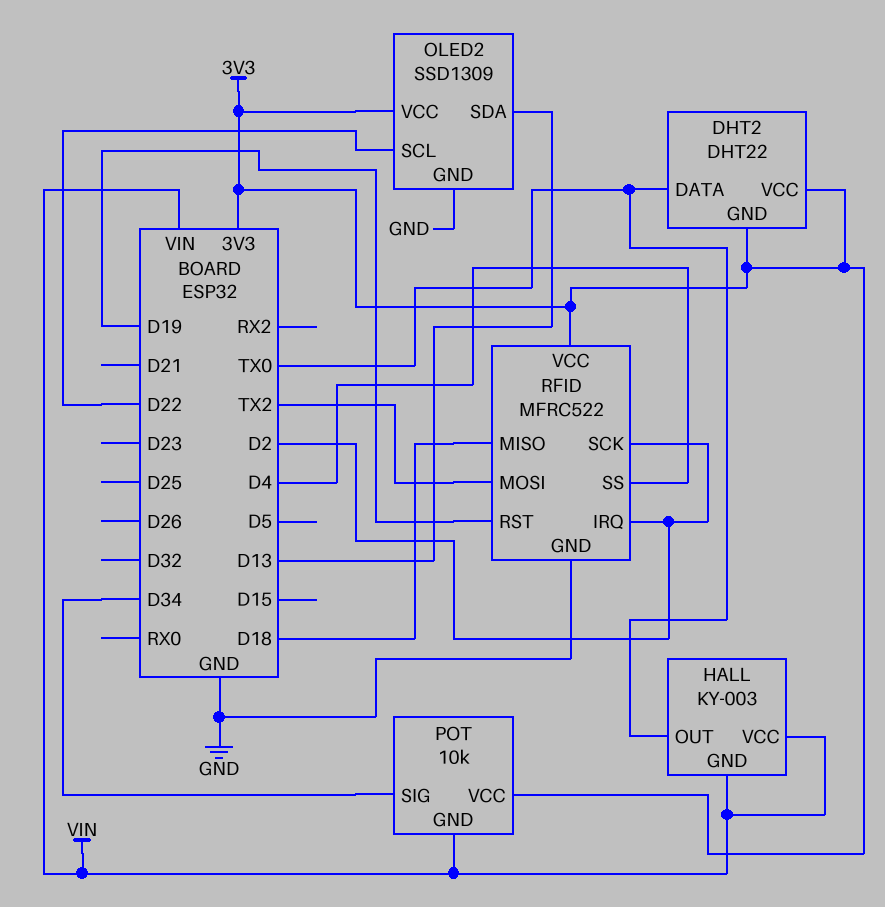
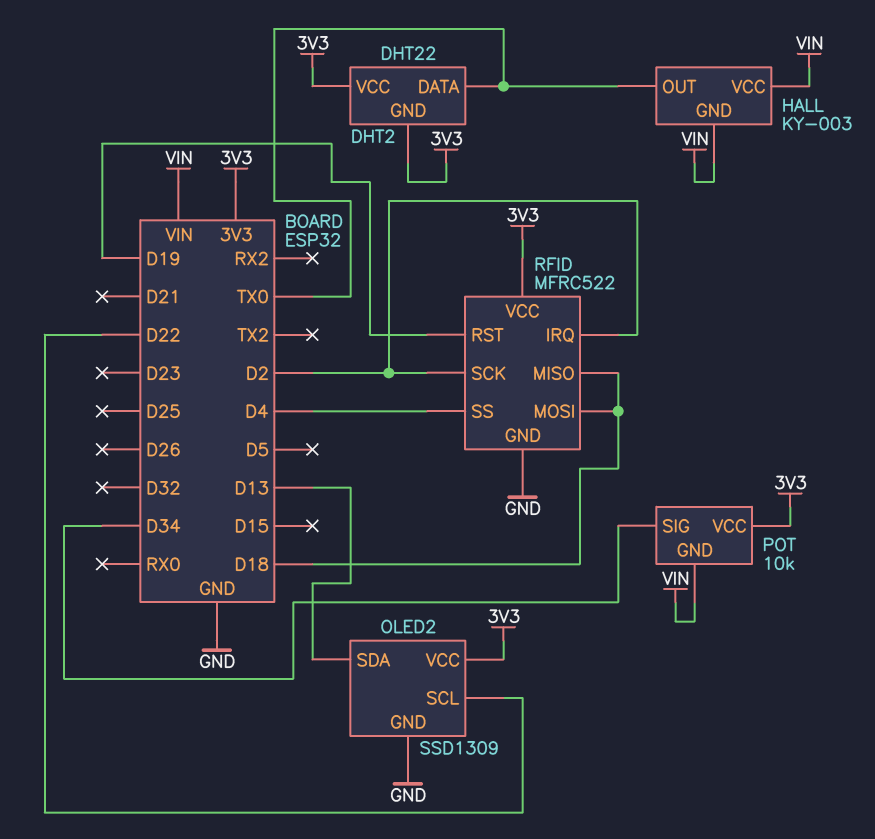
RFID pin MOSI: TX2 -> D18

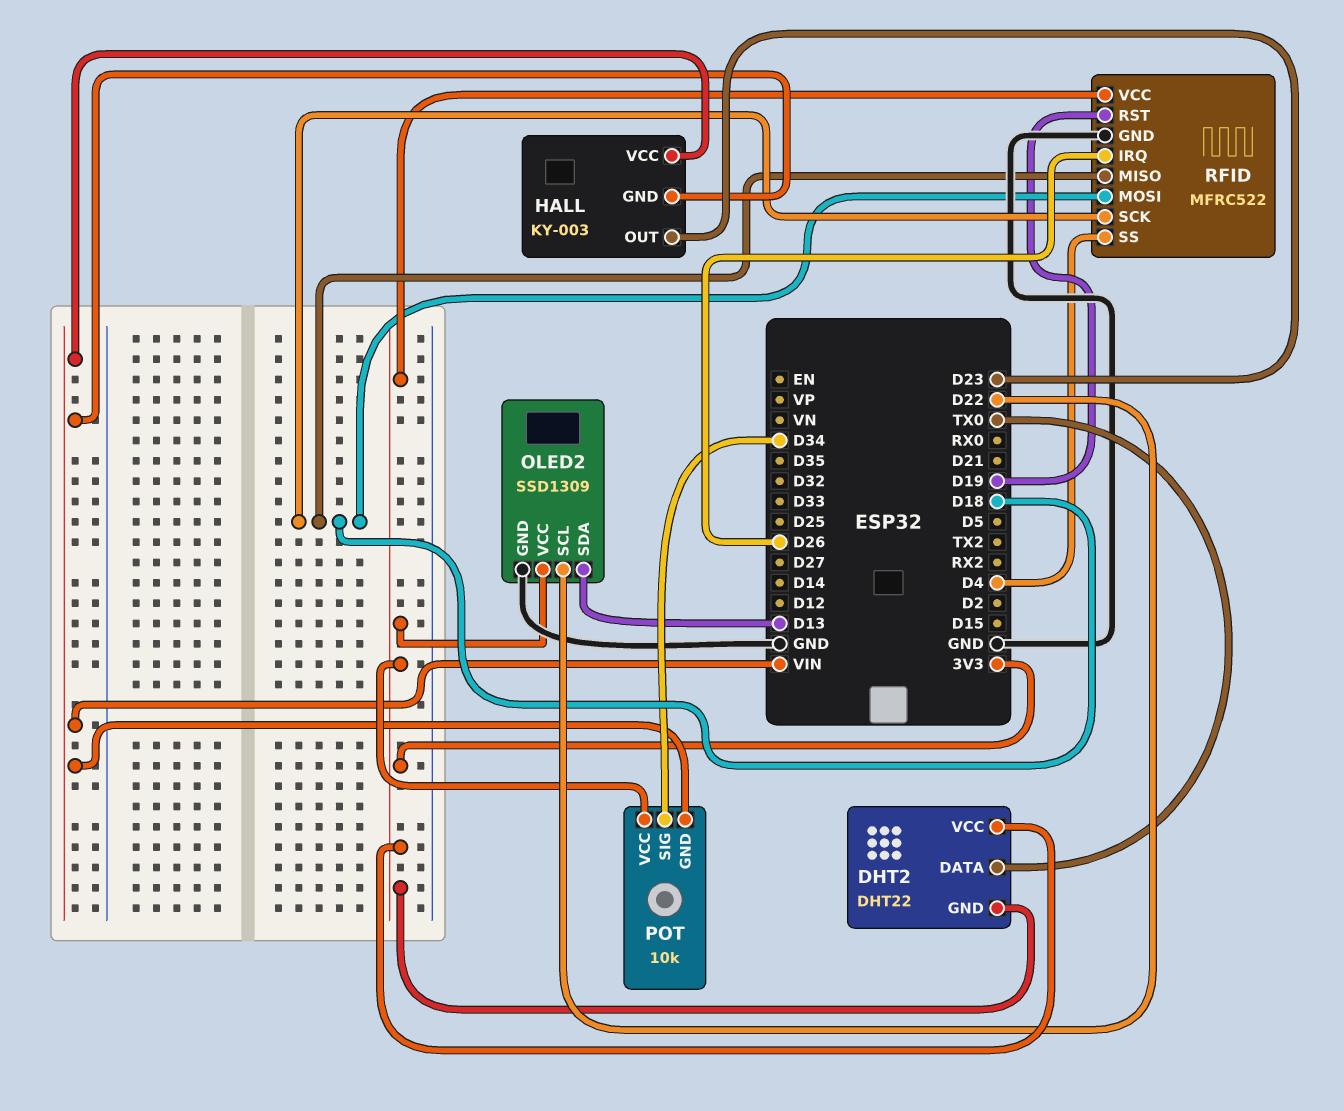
HALL pin OUT: TX0 -> D23
RFID pin IRQ: D2 -> D26
RFID pin SCK: D2 -> D18

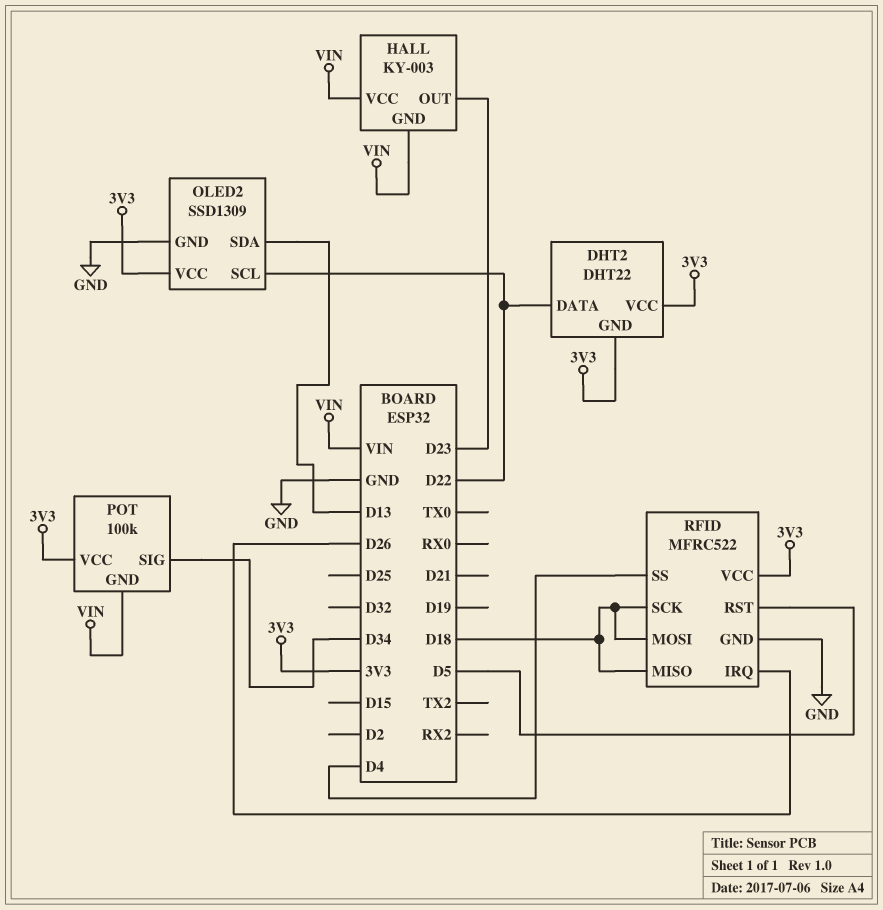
DHT2 pin DATA: TX0 -> D22
POT: 10k -> 100k
RFID pin RST: D19 -> D5

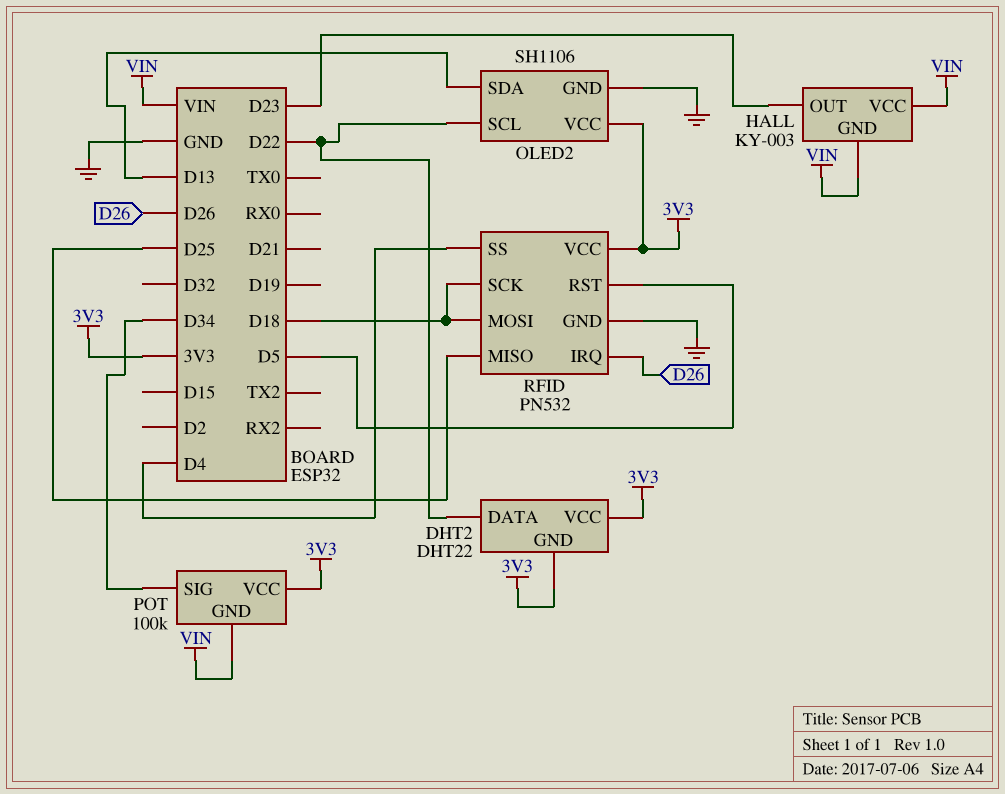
OLED2: SSD1309 -> SH1106
RFID: MFRC522 -> PN532
RFID pin MISO: D18 -> D25

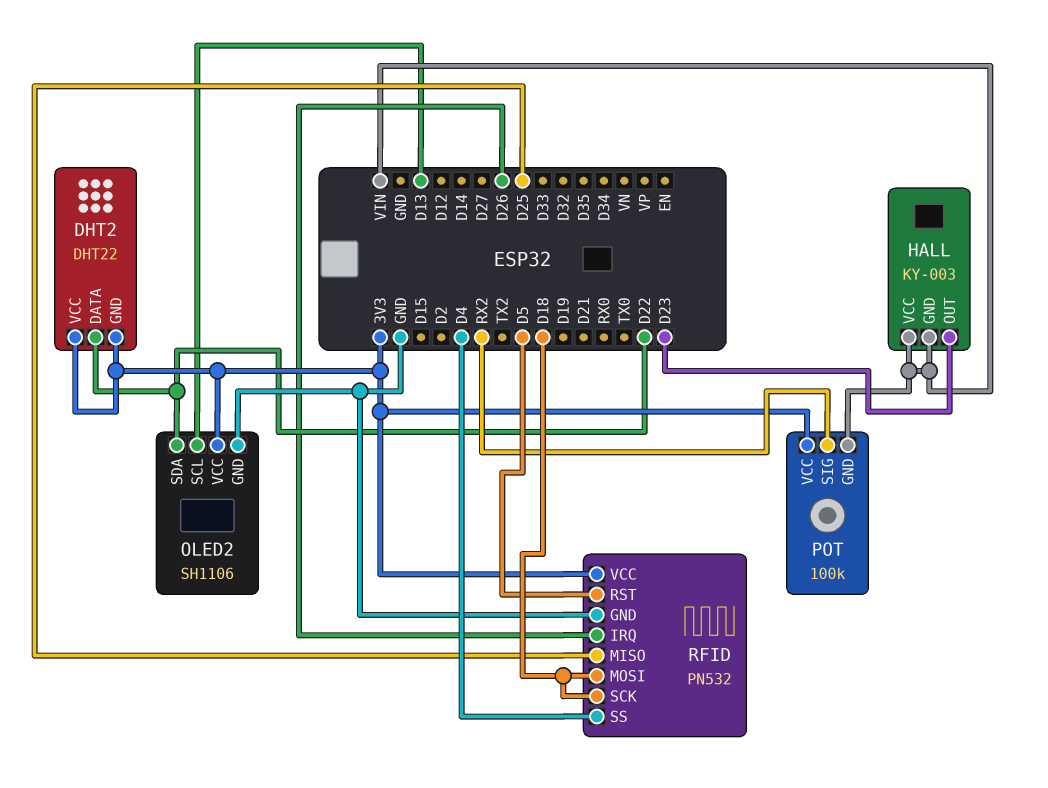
OLED2 pin SCL: D22 -> D13
OLED2 pin SDA: D13 -> D22
POT pin SIG: D34 -> RX2

